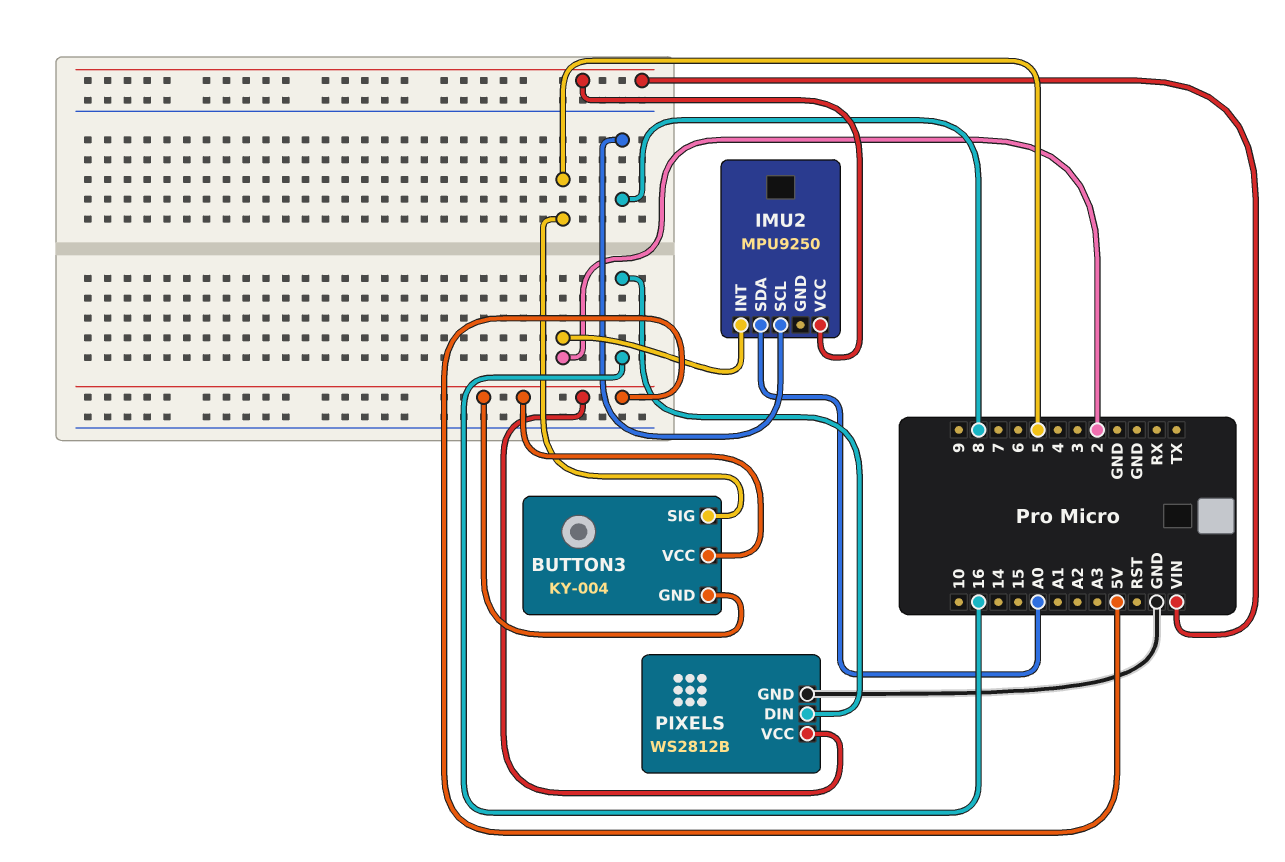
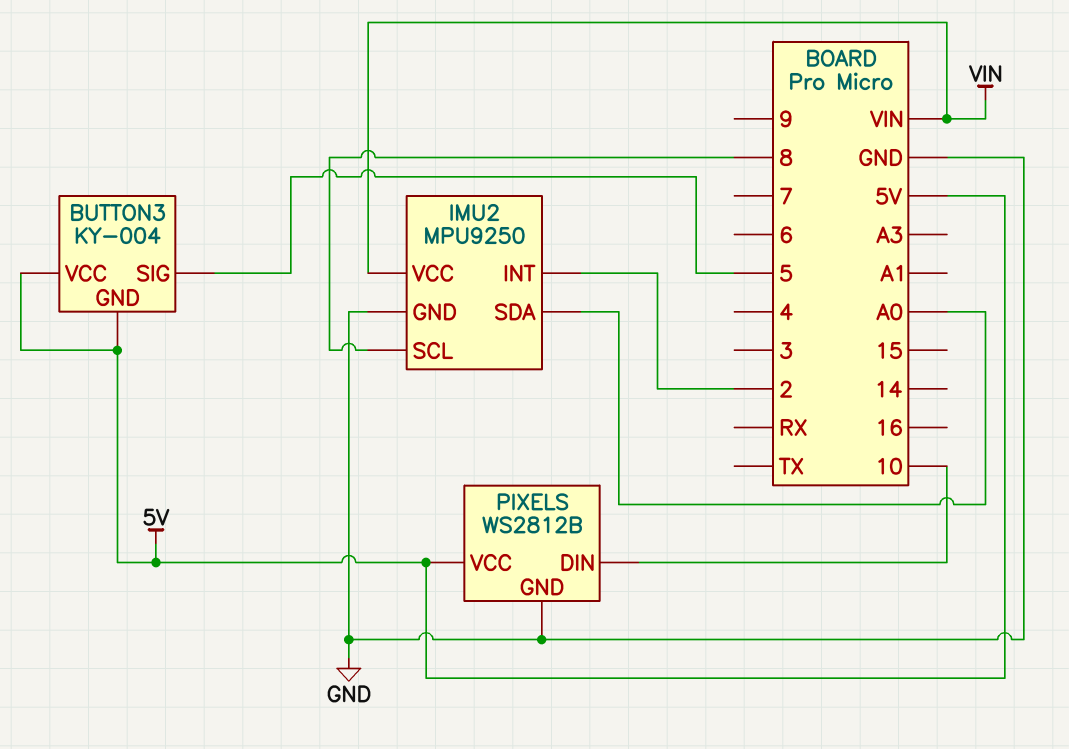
IMU2 pin GND: none -> GND
PIXELS pin DIN: 16 -> 10

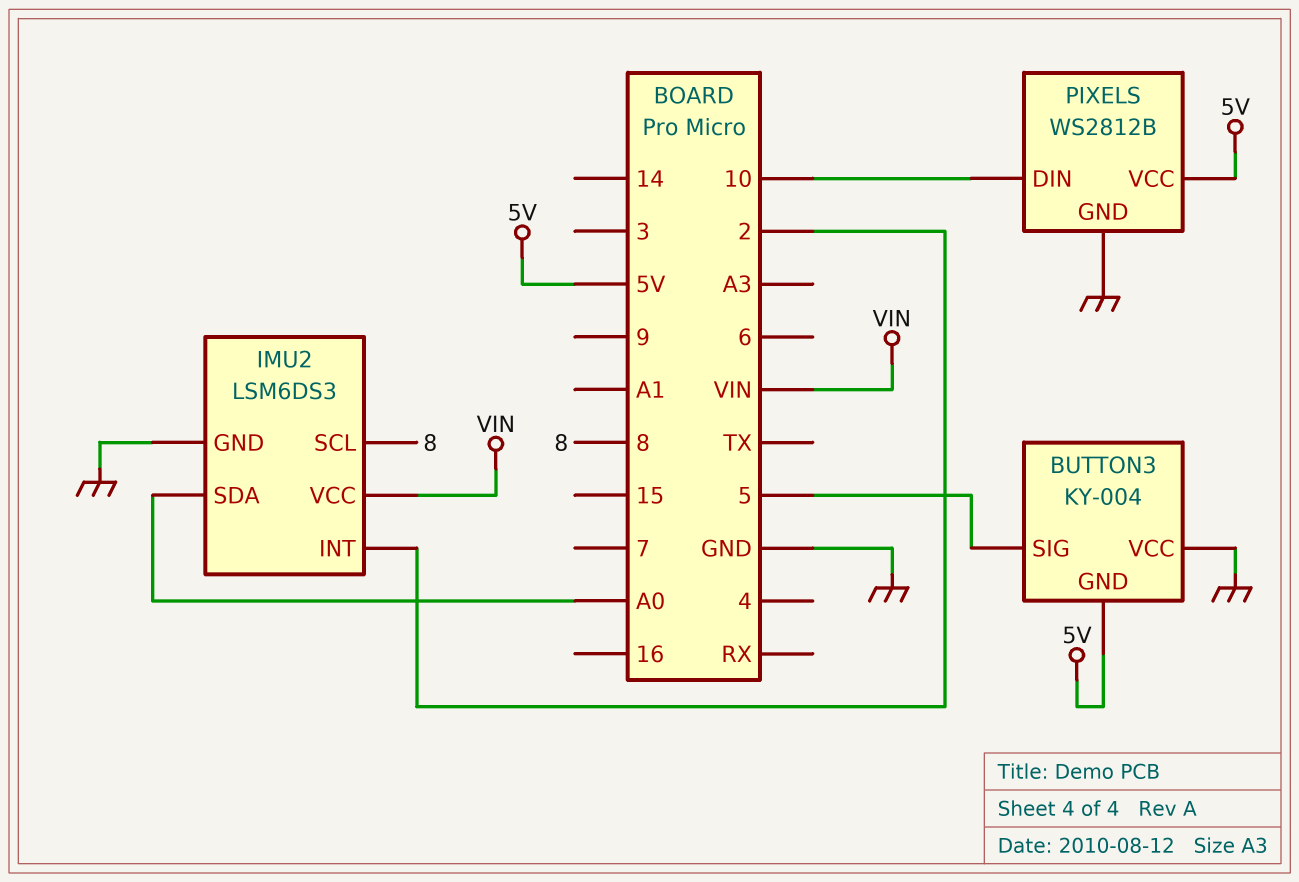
BUTTON3 pin VCC: 5V -> GND
IMU2: MPU9250 -> LSM6DS3

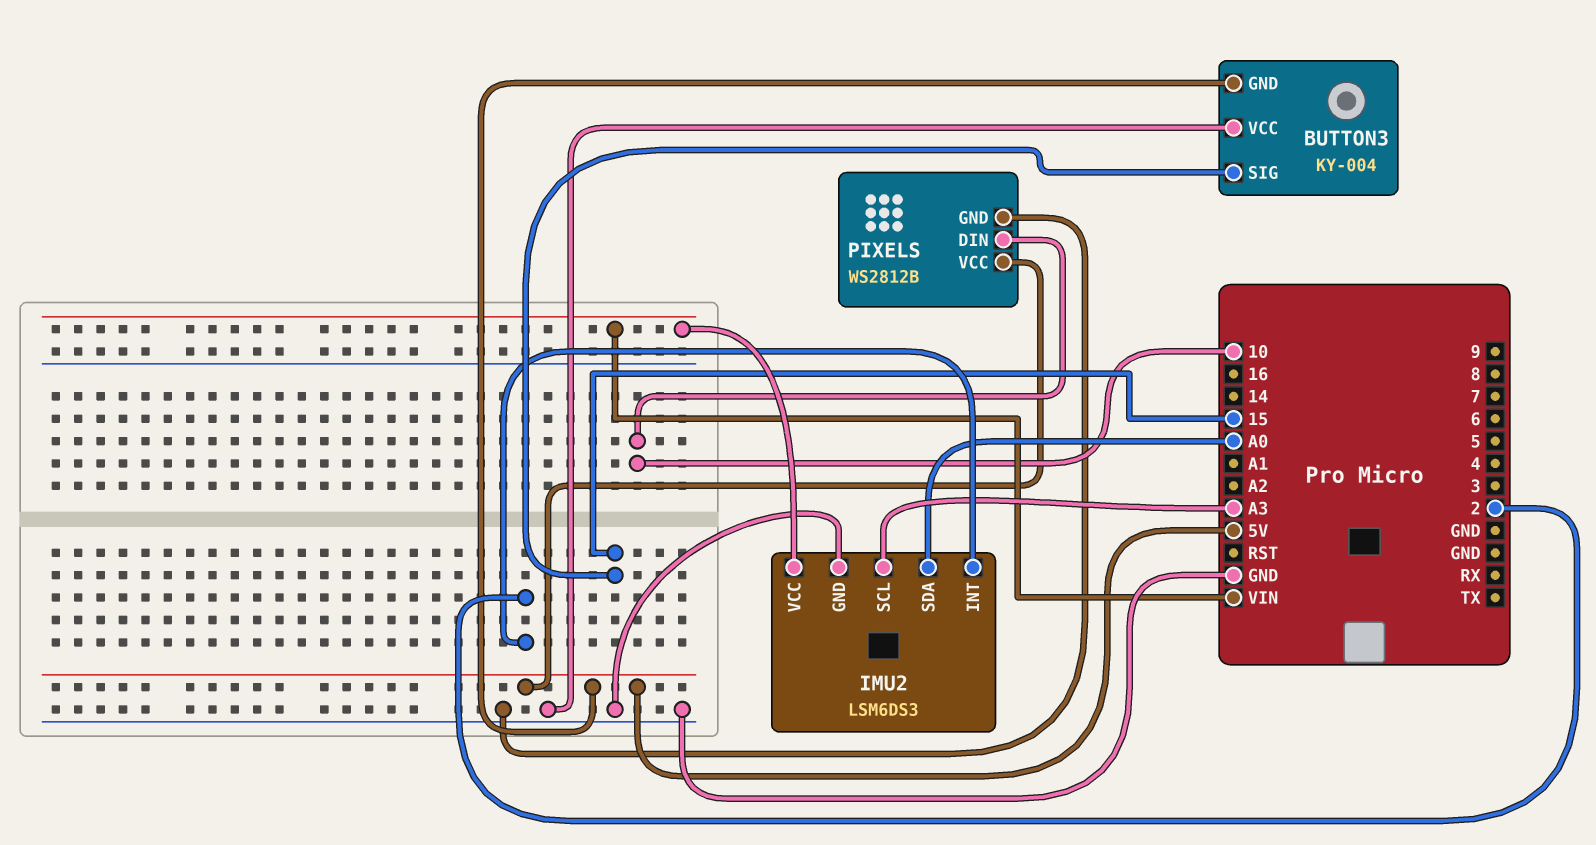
BUTTON3 pin SIG: 5 -> 15
IMU2 pin SCL: 8 -> A3

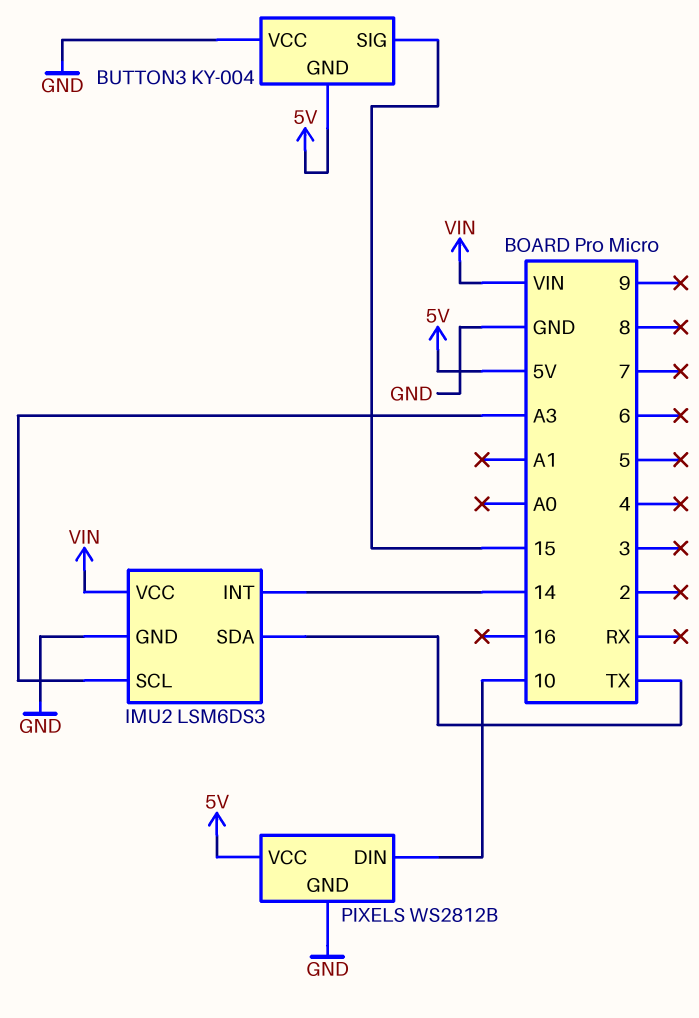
IMU2 pin INT: 2 -> 14
IMU2 pin SDA: A0 -> TX

